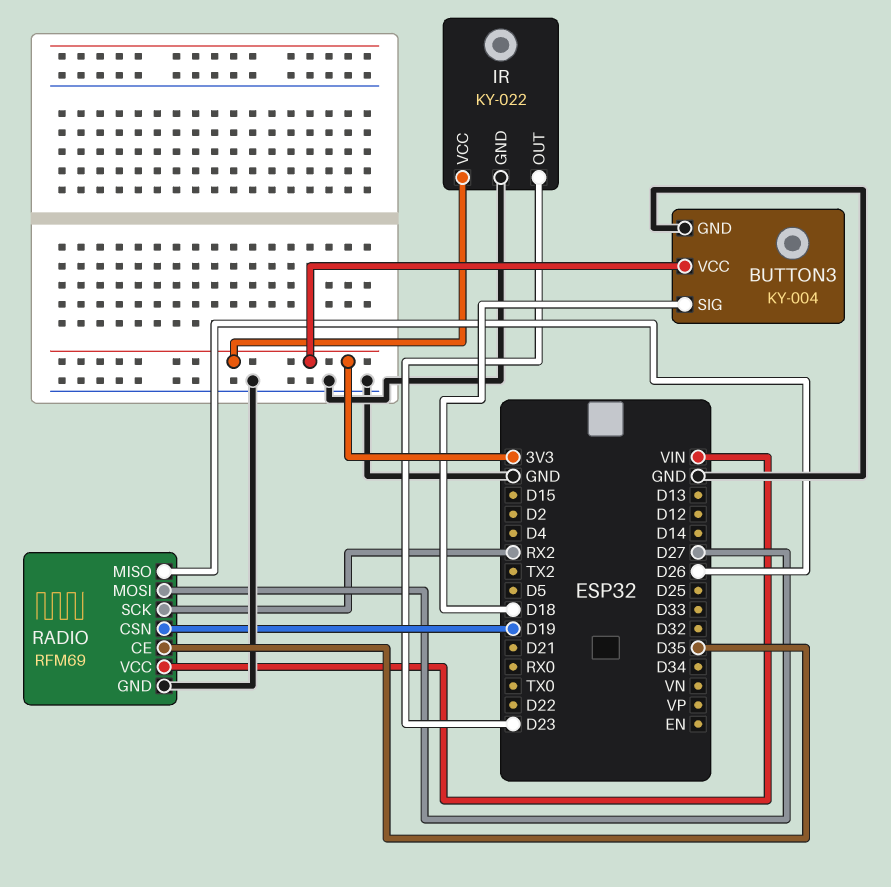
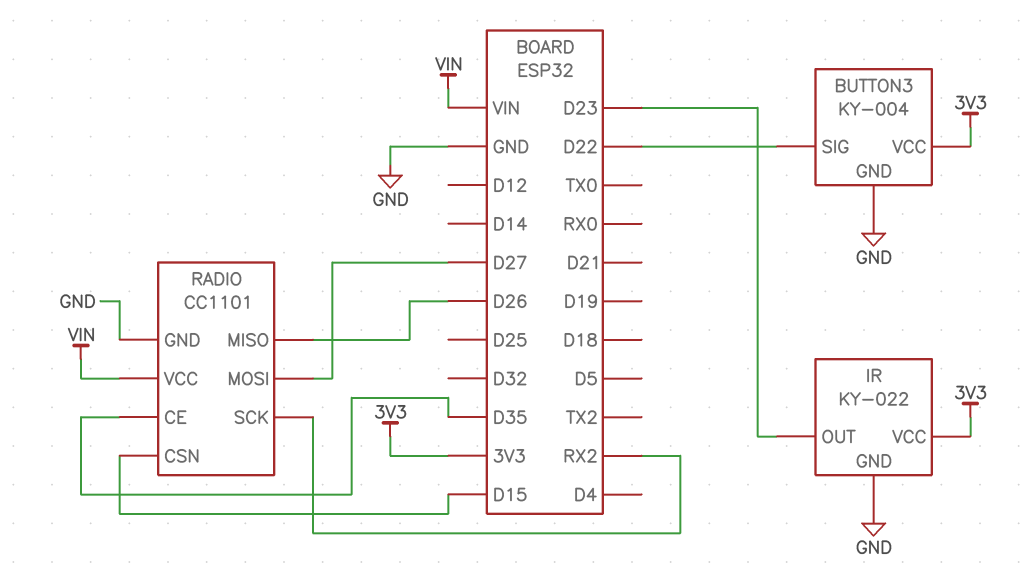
BUTTON3 pin SIG: D18 -> D22
RADIO: RFM69 -> CC1101
RADIO pin CSN: D19 -> D15

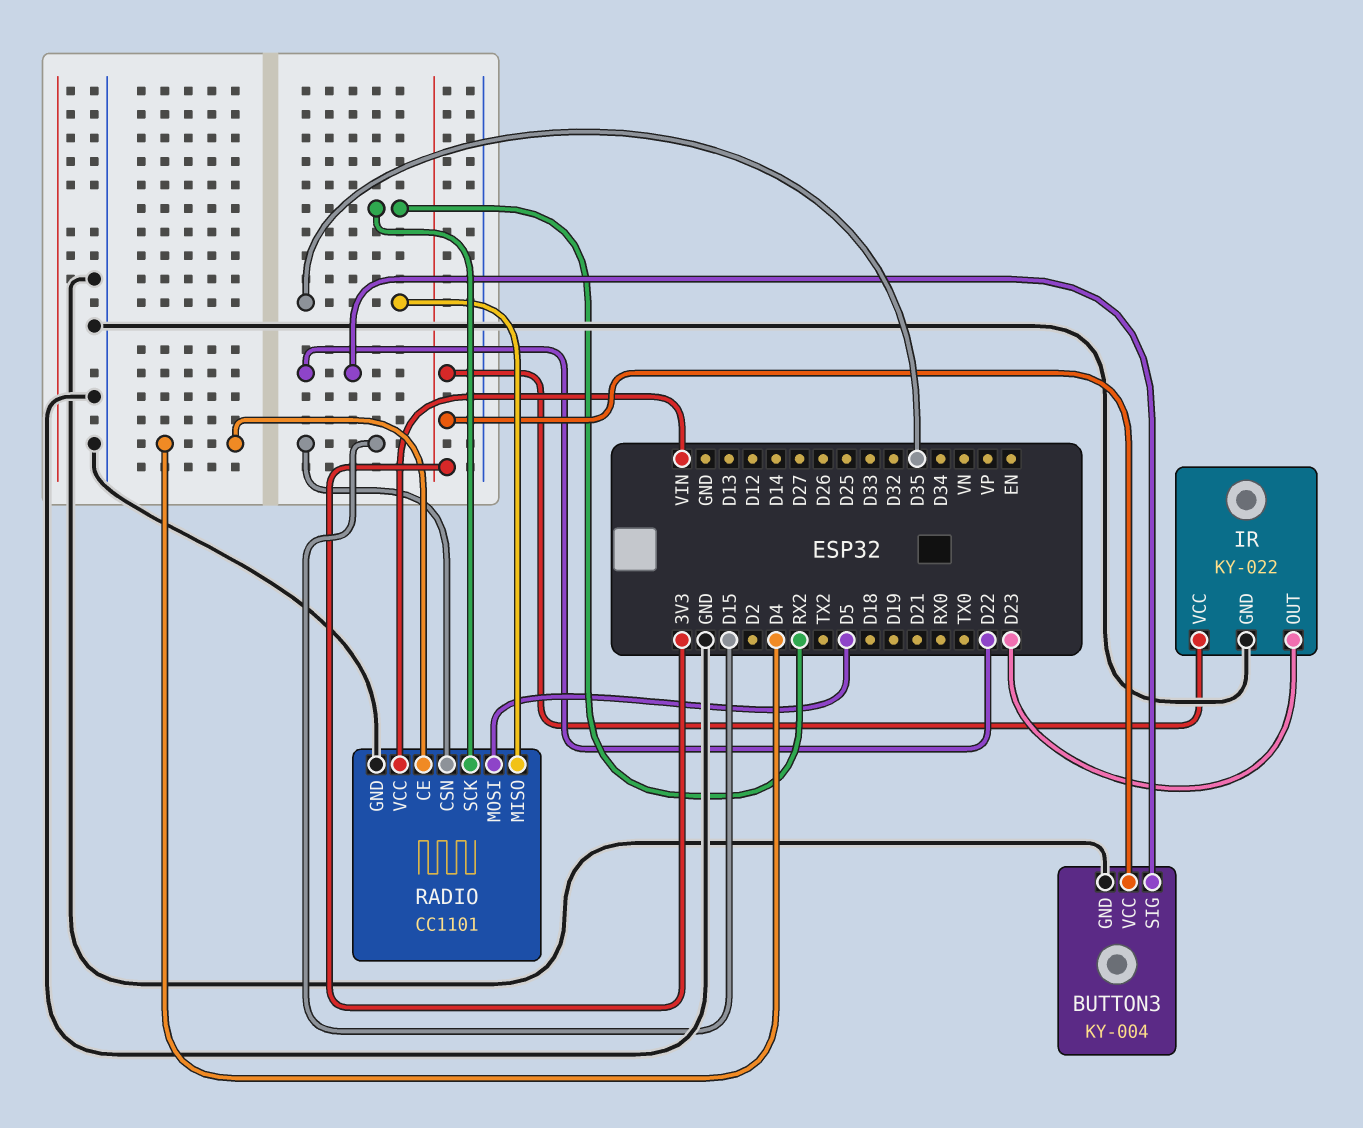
RADIO pin CE: D35 -> D4
RADIO pin MISO: D26 -> D35
RADIO pin MOSI: D27 -> D5

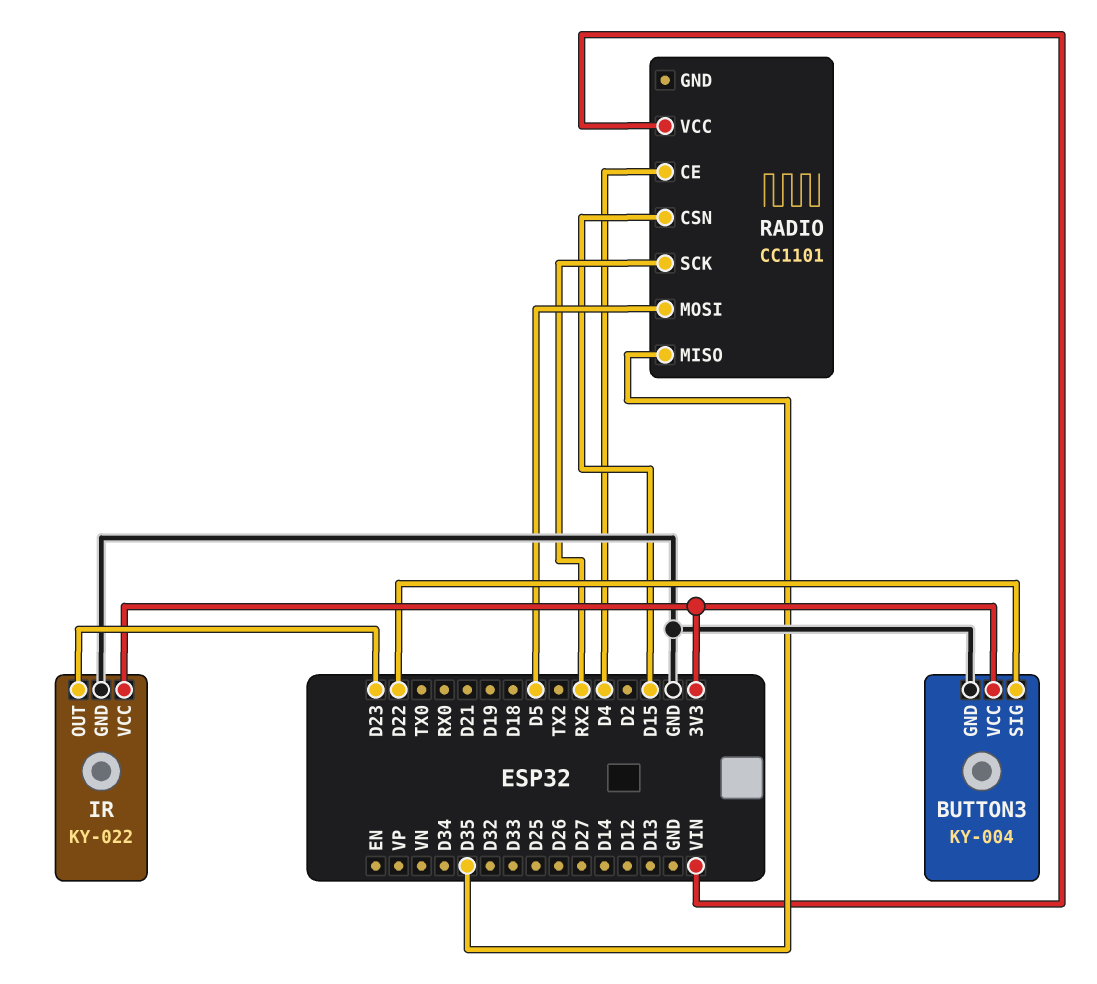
RADIO pin GND: GND -> none

